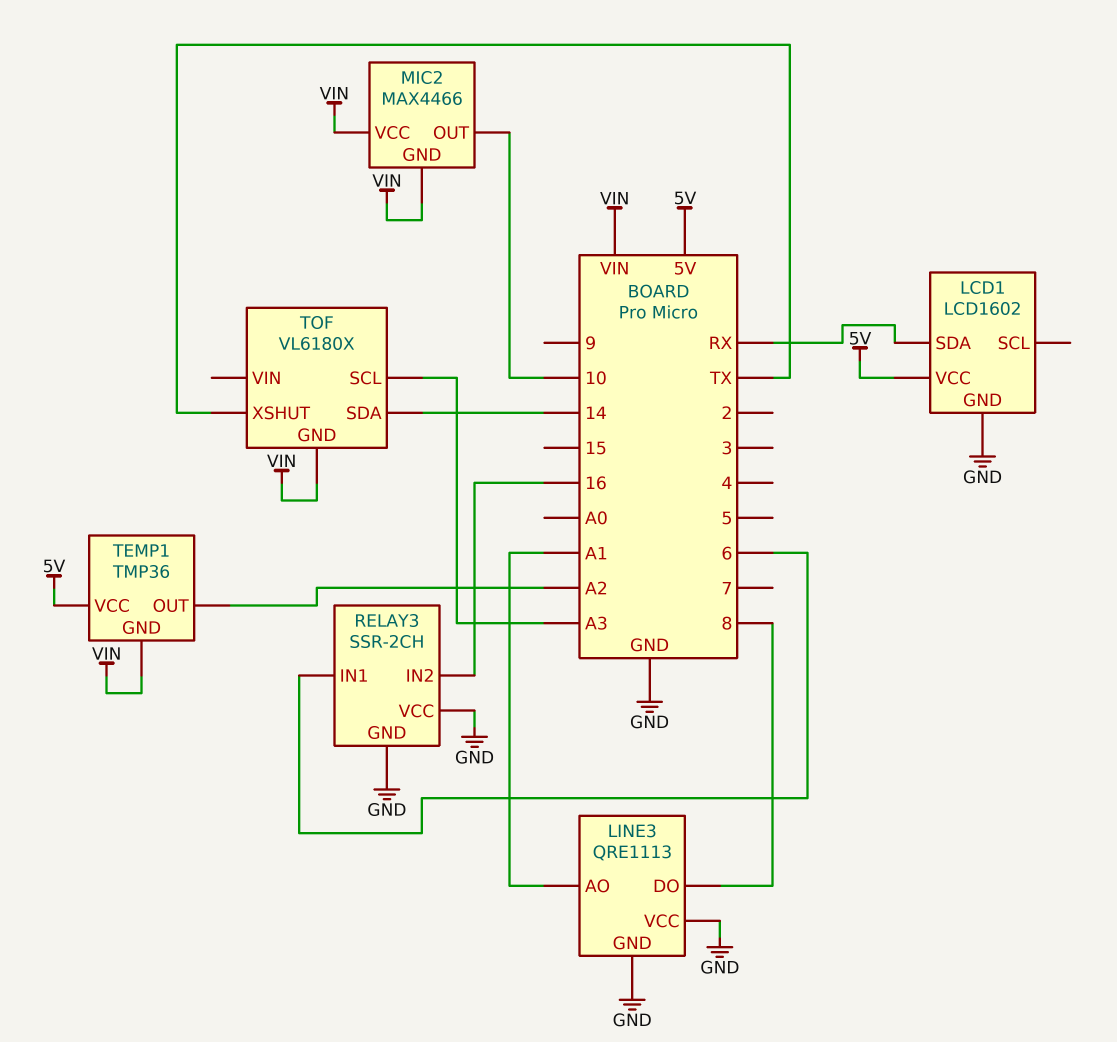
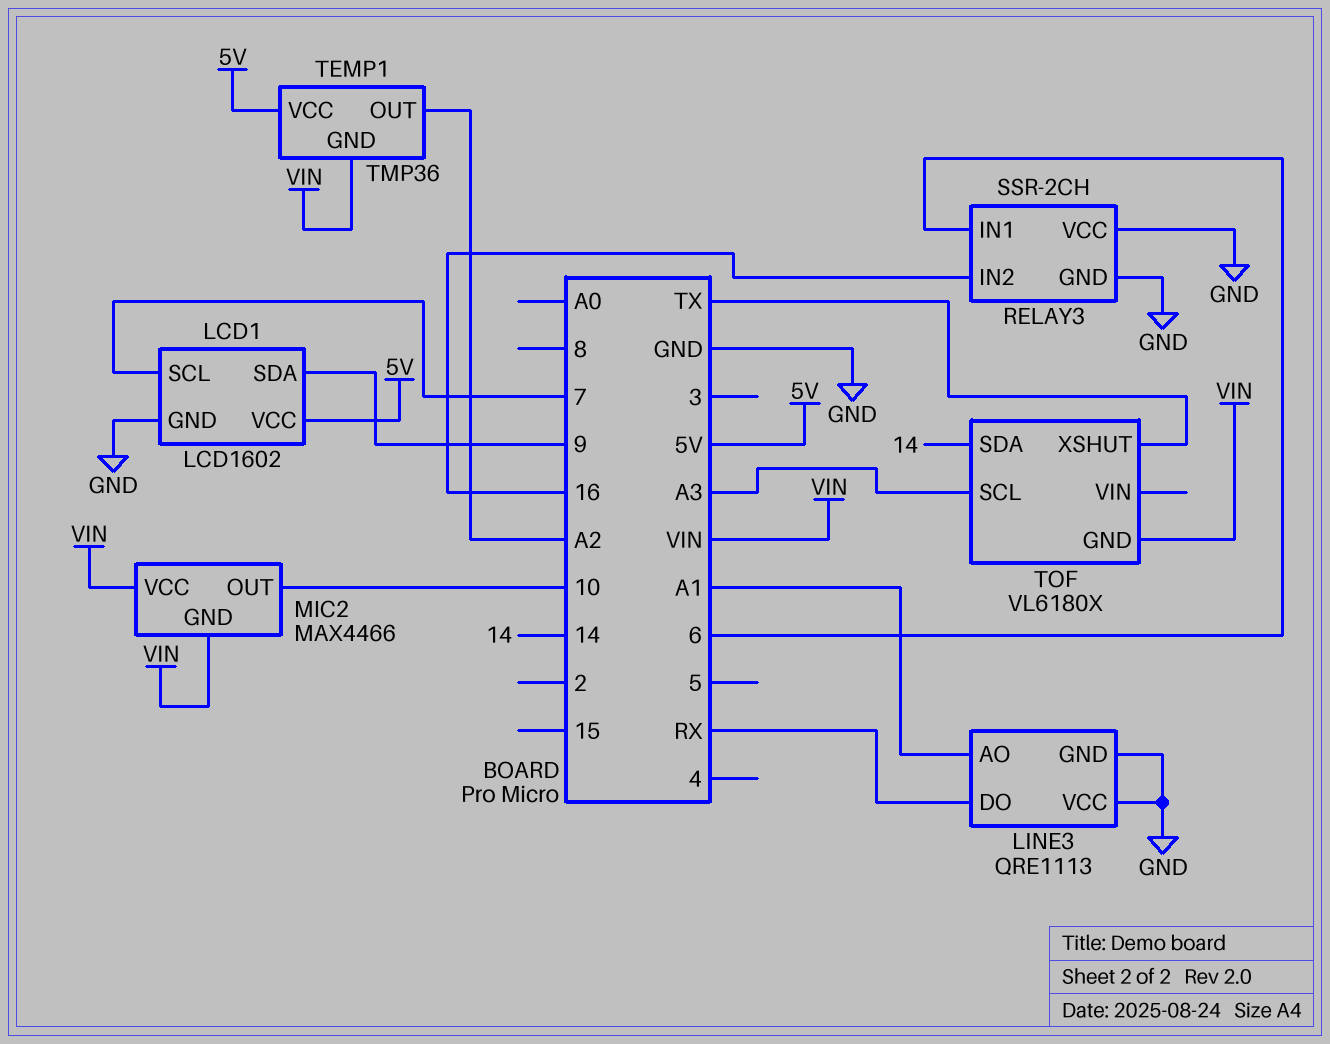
LCD1 pin SCL: none -> 7
LCD1 pin SDA: RX -> 9
LINE3 pin DO: 8 -> RX

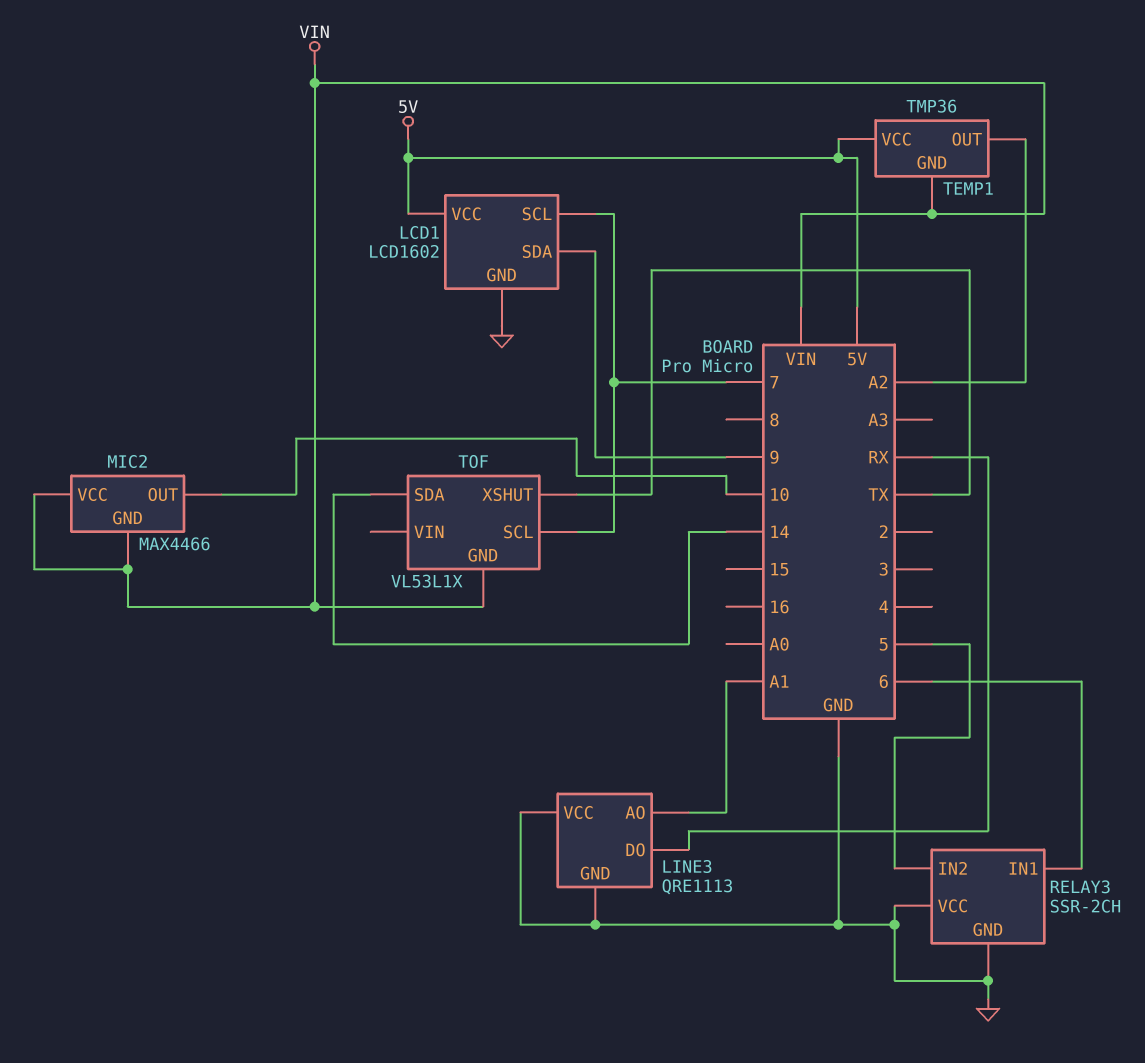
RELAY3 pin IN2: 16 -> 5
TOF: VL6180X -> VL53L1X
TOF pin SCL: A3 -> 7

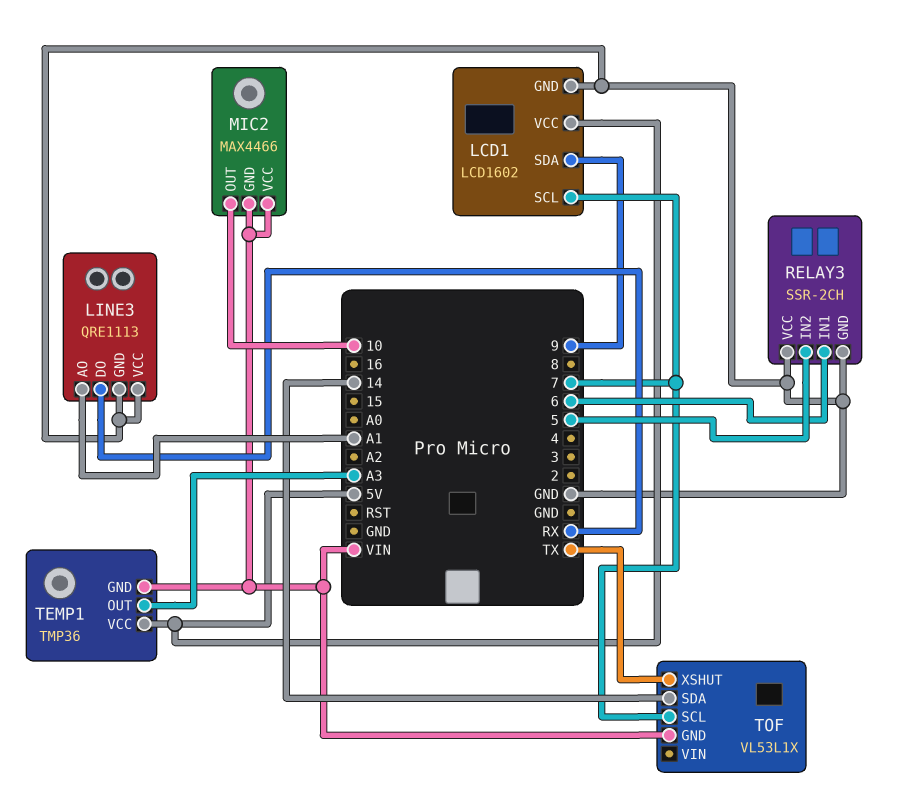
TEMP1 pin OUT: A2 -> A3

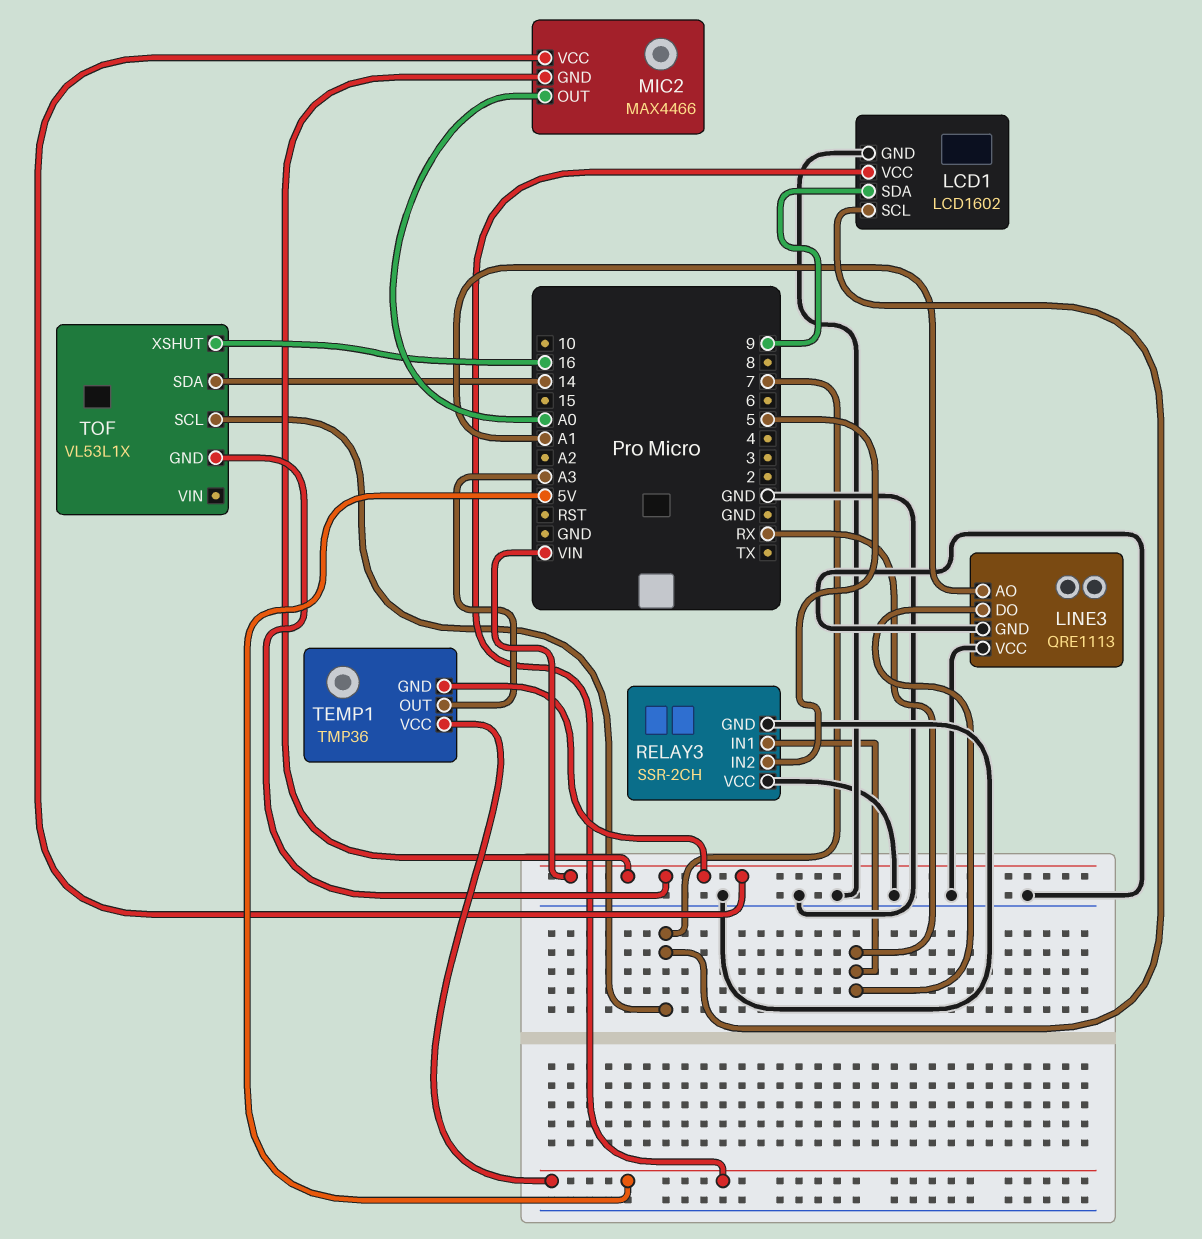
MIC2 pin OUT: 10 -> A0
RELAY3 pin IN1: 6 -> RX
TOF pin XSHUT: TX -> 16

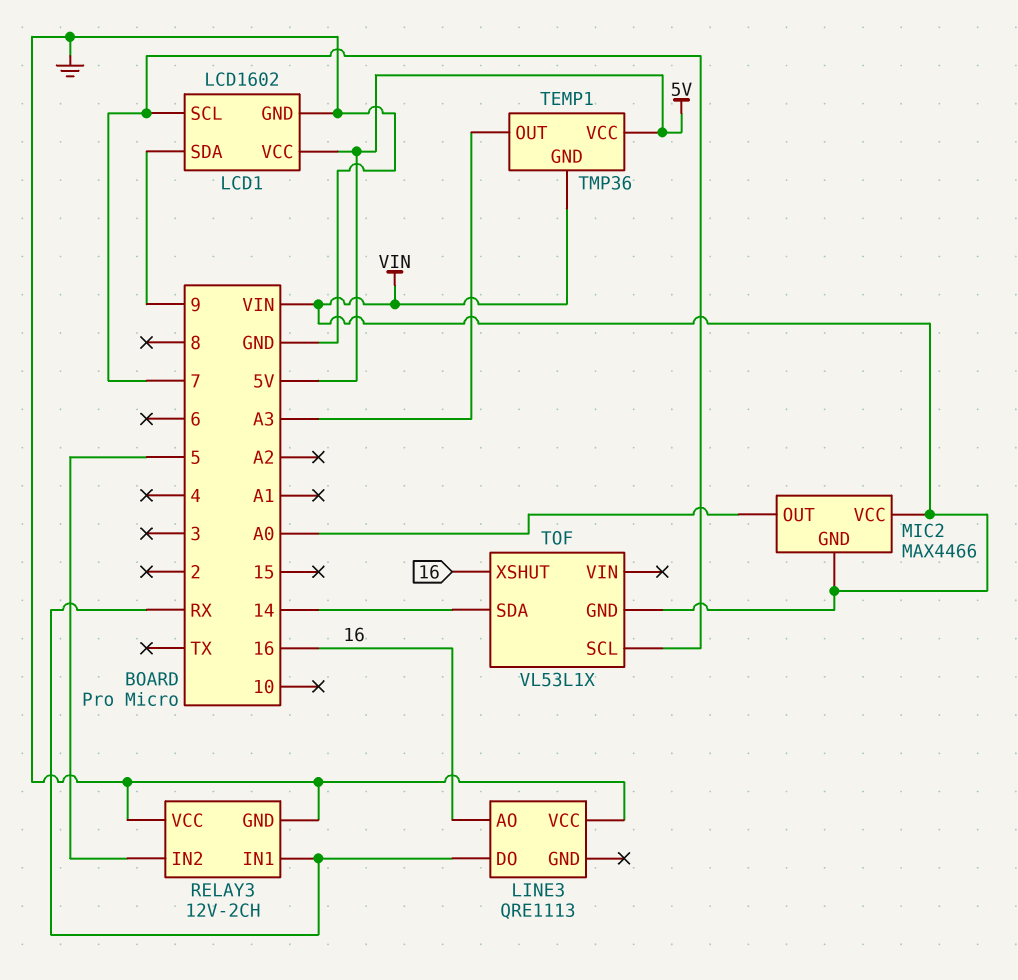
LINE3 pin AO: A1 -> 16
LINE3 pin GND: GND -> none
RELAY3: SSR-2CH -> 12V-2CH

